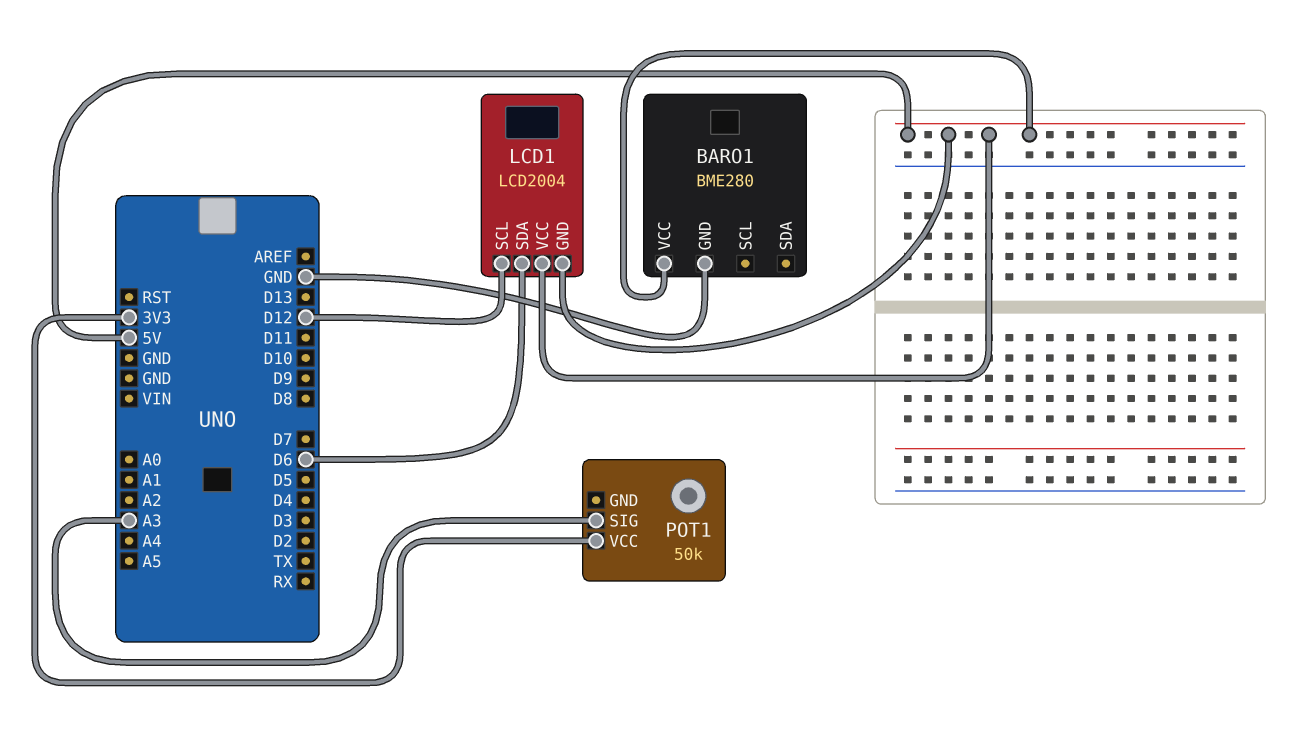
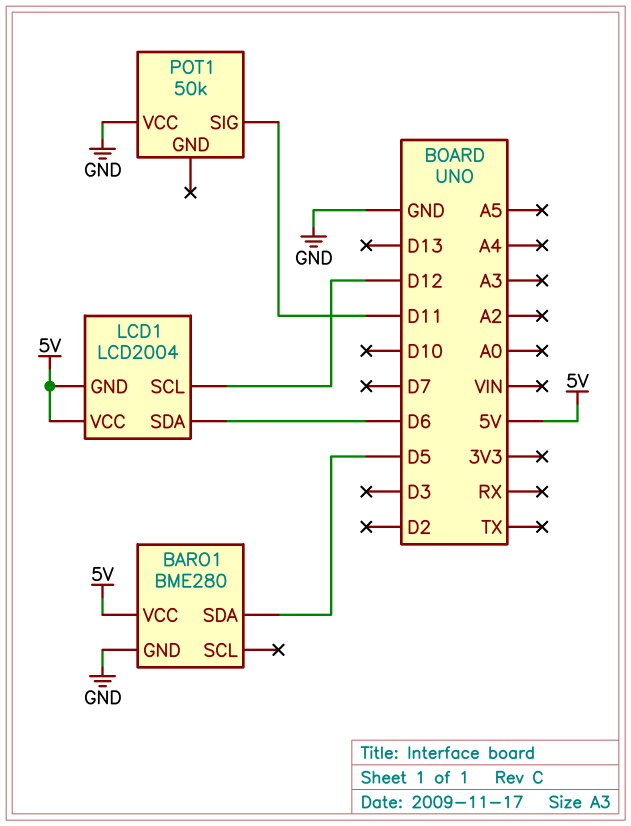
BARO1 pin SDA: none -> D5
POT1 pin SIG: A3 -> D11
POT1 pin VCC: 3V3 -> GND

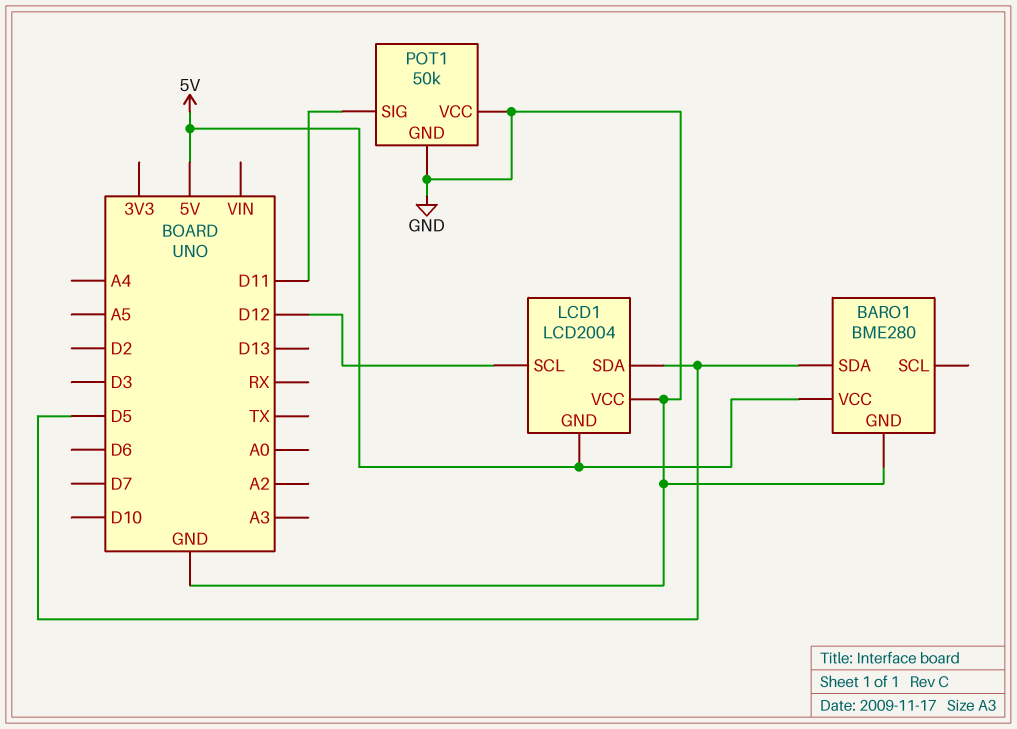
LCD1 pin SDA: D6 -> D5
LCD1 pin VCC: 5V -> GND
POT1 pin GND: none -> GND

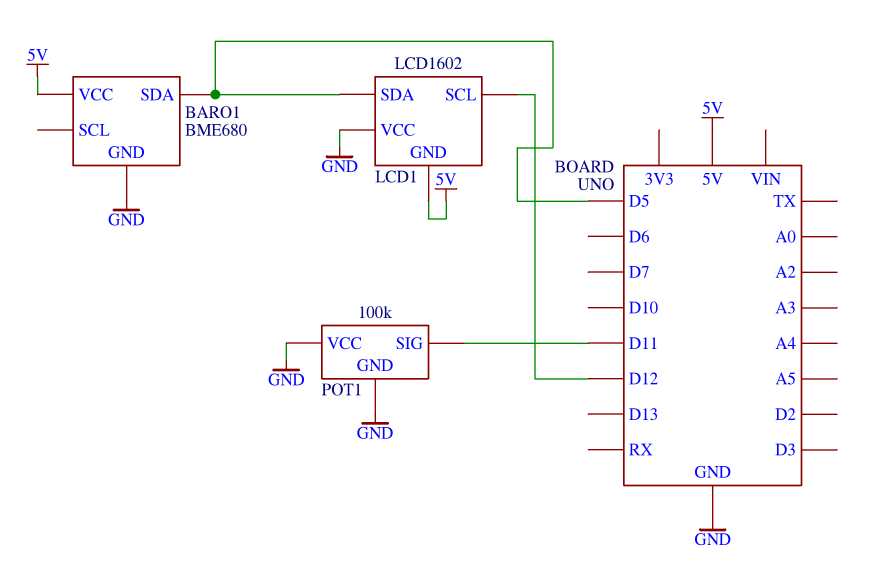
BARO1: BME280 -> BME680
LCD1: LCD2004 -> LCD1602
POT1: 50k -> 100k

